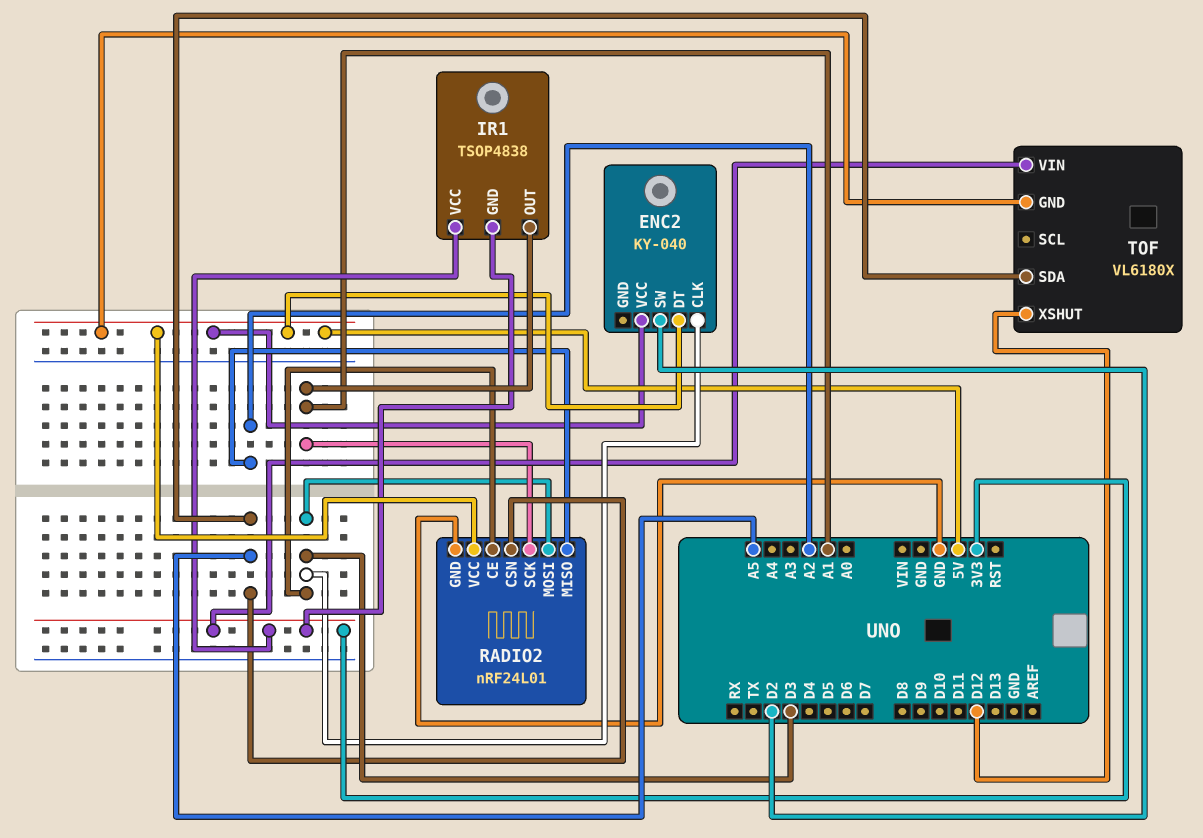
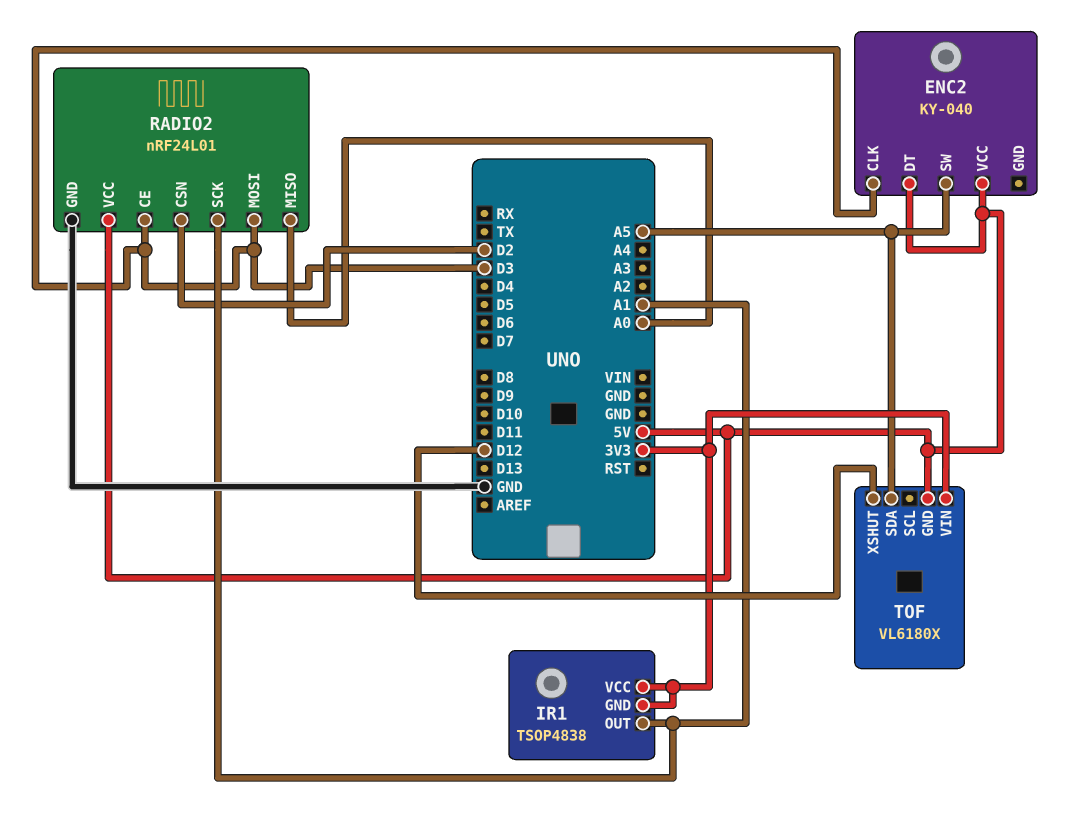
ENC2 pin SW: D2 -> A5
RADIO2 pin CSN: A5 -> D2
RADIO2 pin MISO: A2 -> A0

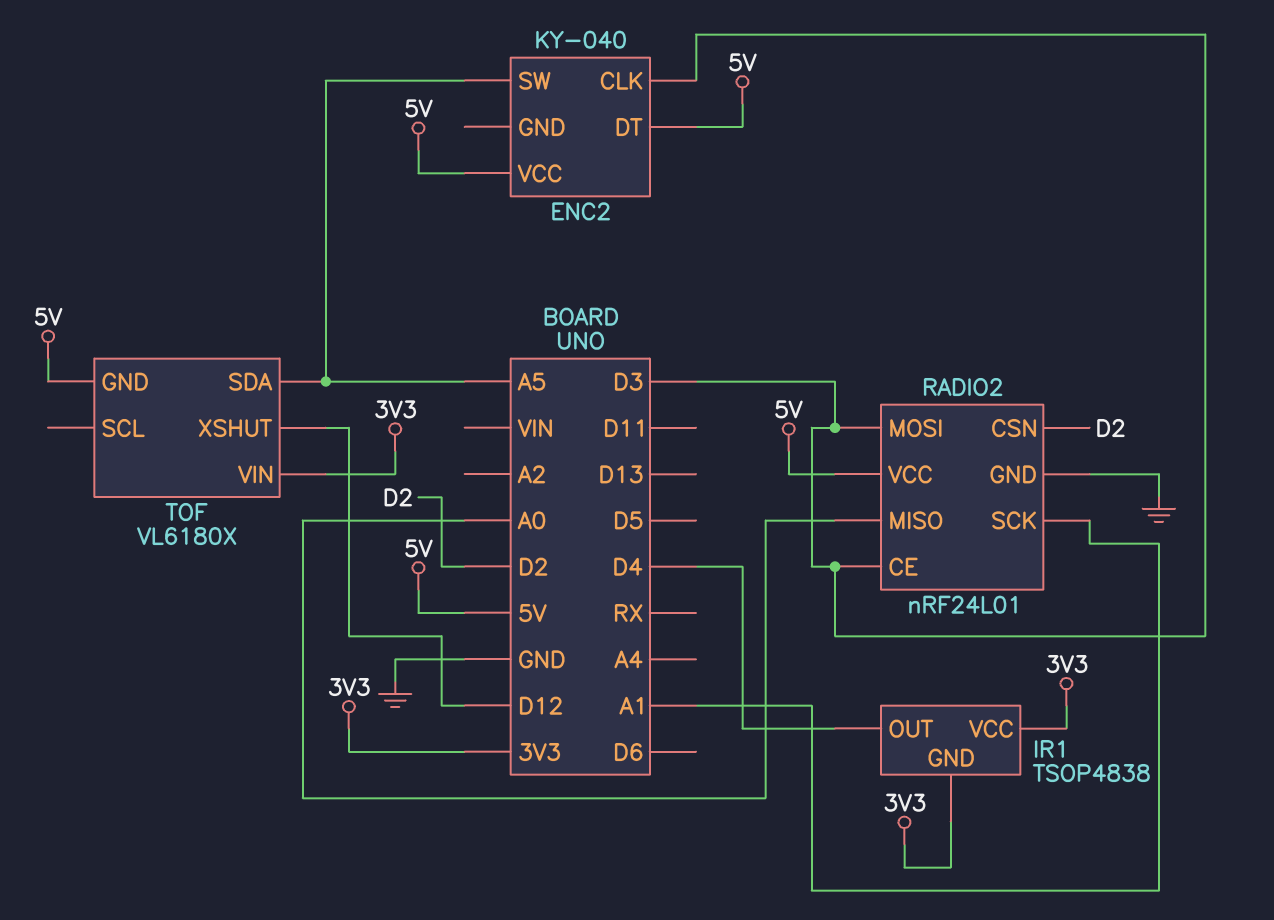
IR1 pin OUT: A1 -> D4

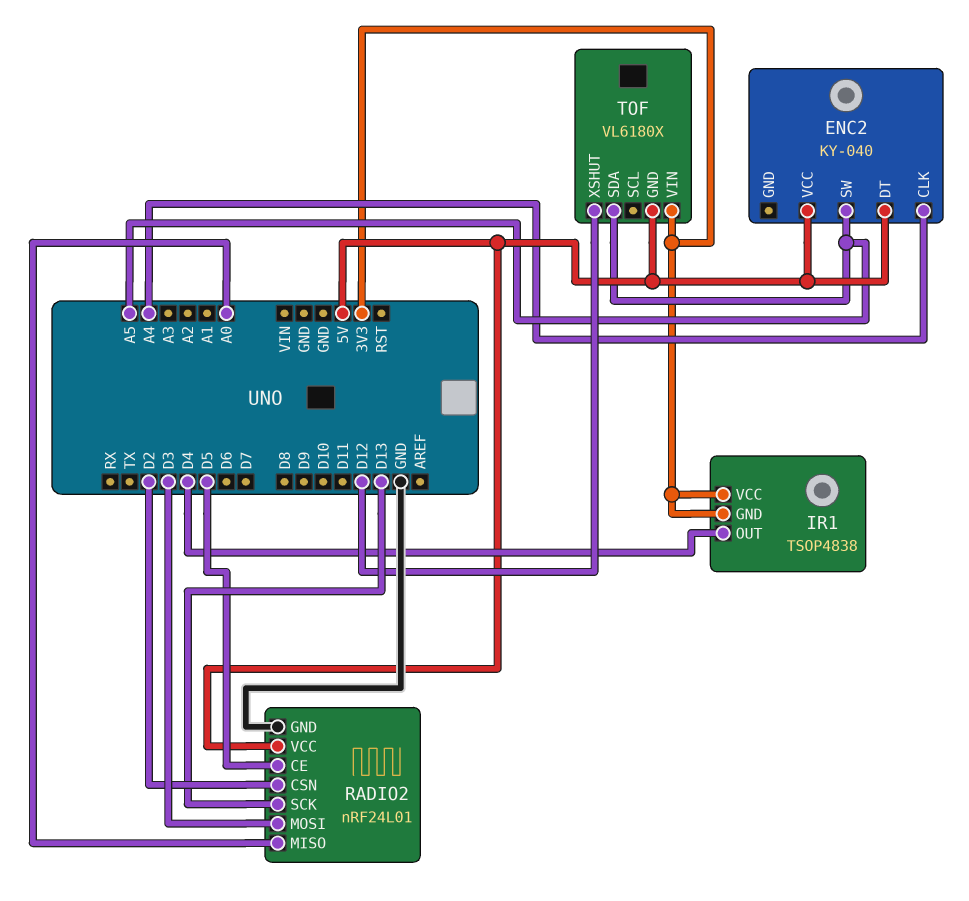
ENC2 pin CLK: D3 -> A4
RADIO2 pin CE: D3 -> D5
RADIO2 pin SCK: A1 -> D13

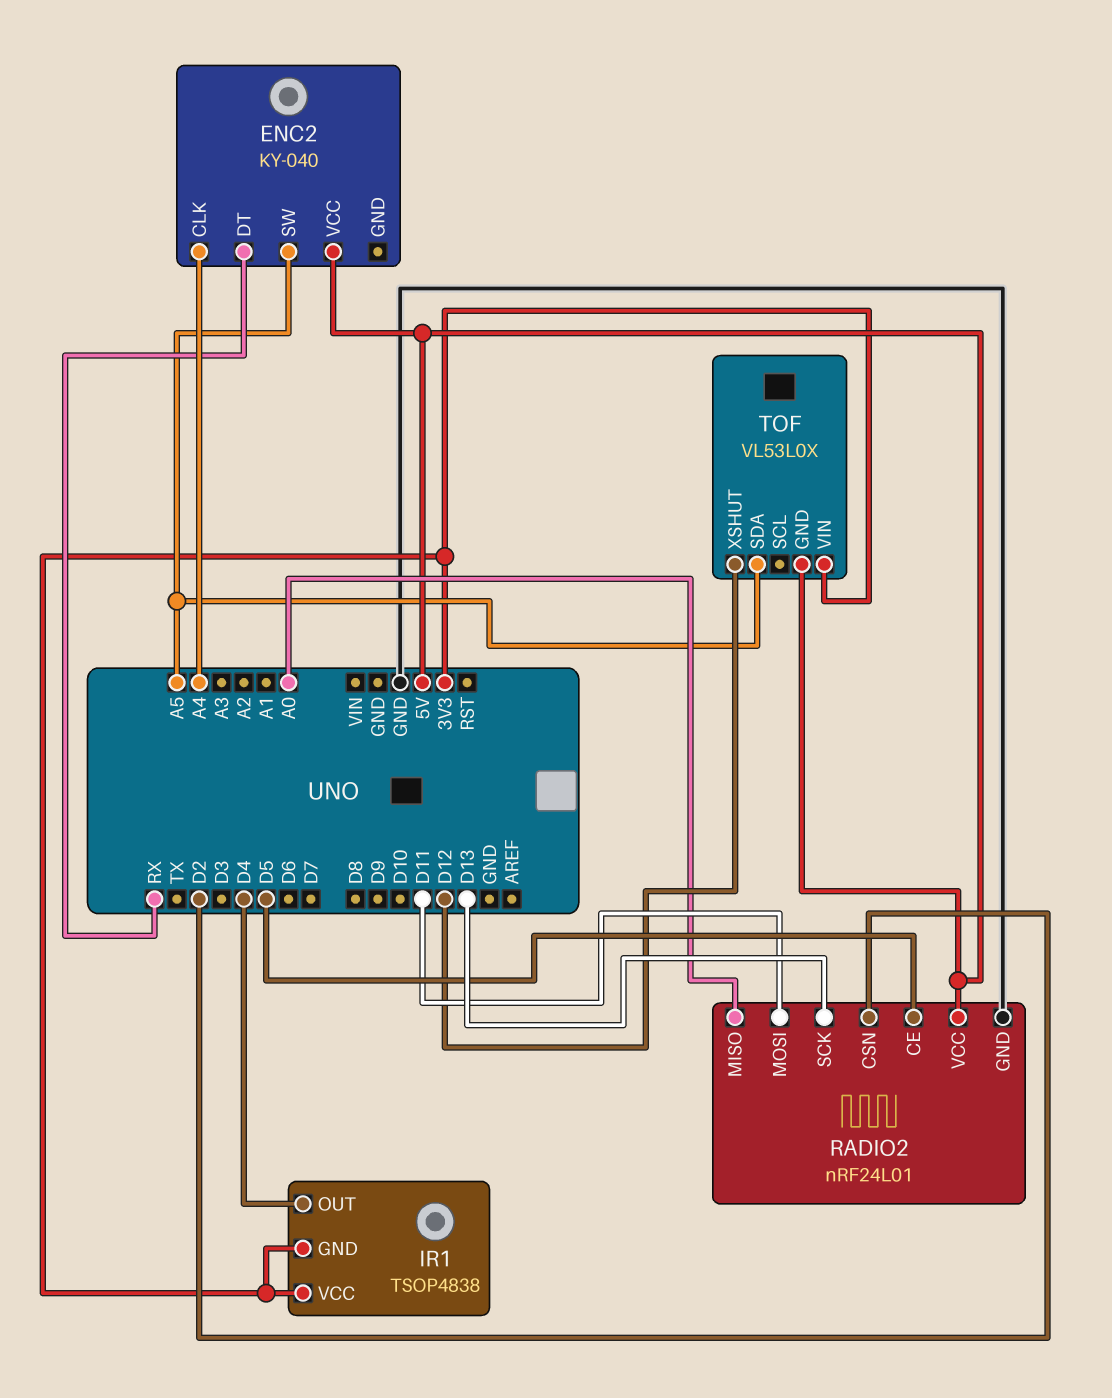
ENC2 pin DT: 5V -> RX
RADIO2 pin MOSI: D3 -> D11
TOF: VL6180X -> VL53L0X

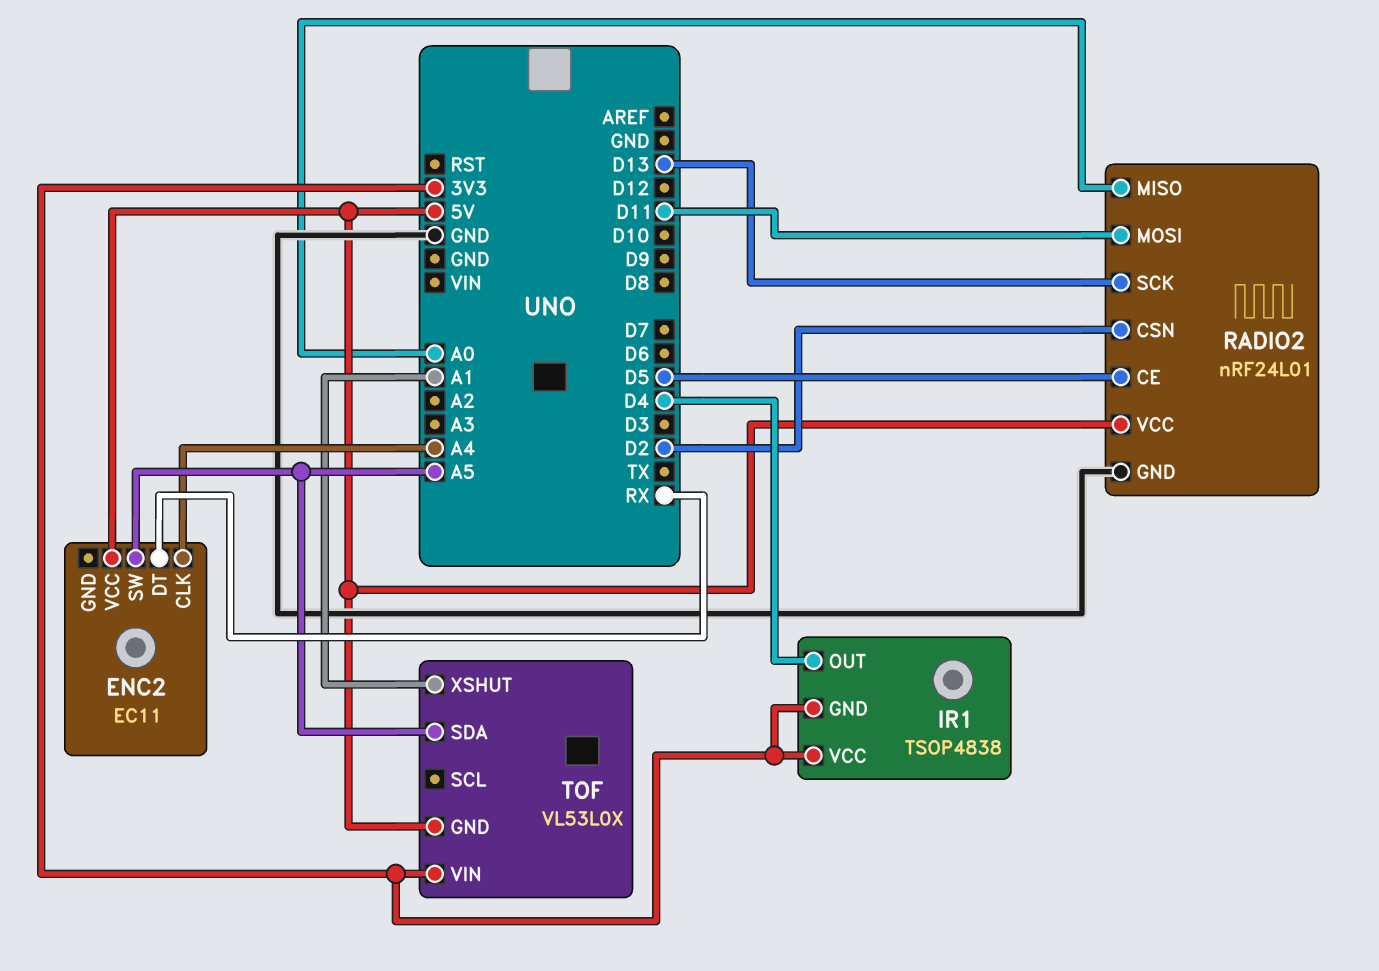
ENC2: KY-040 -> EC11
TOF pin XSHUT: D12 -> A1

